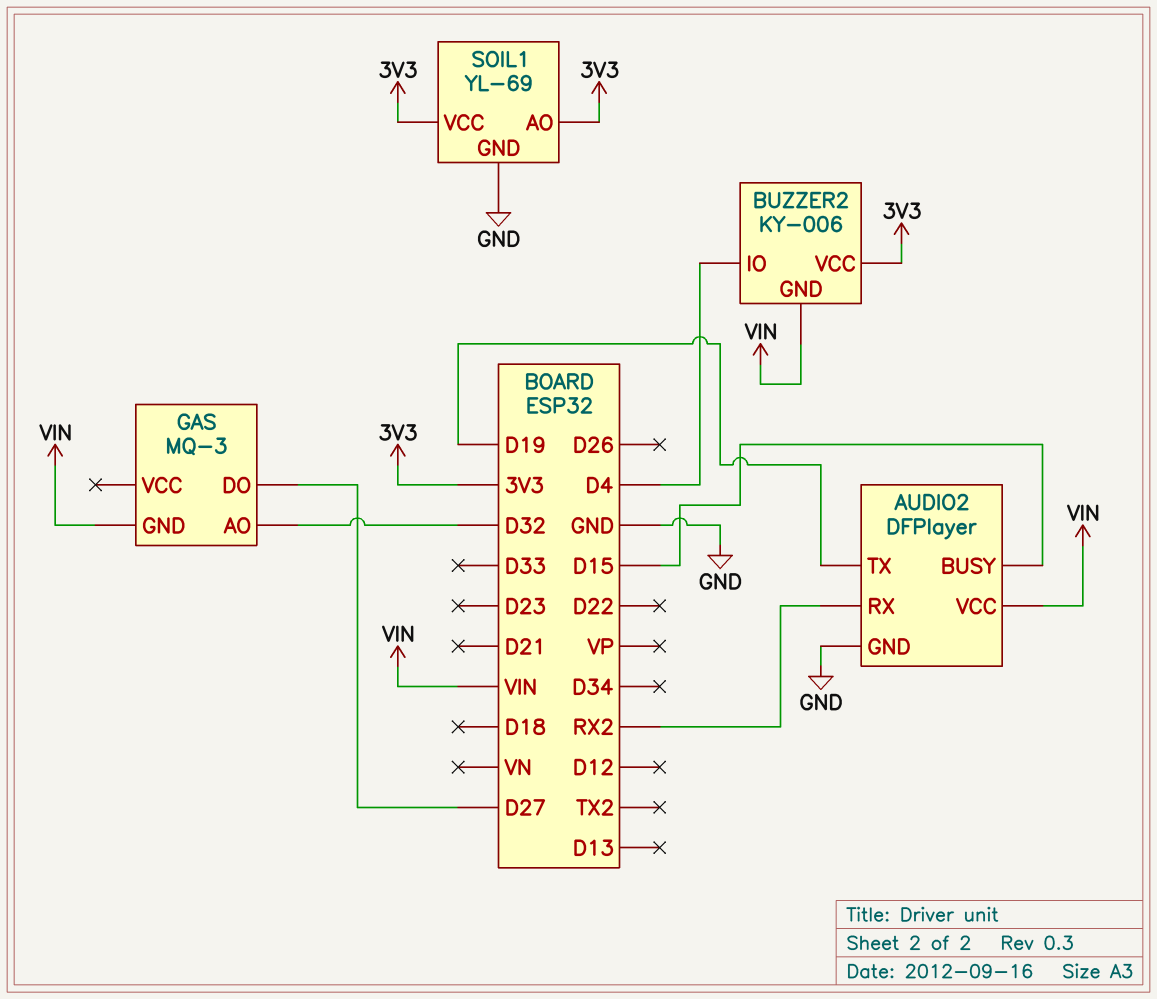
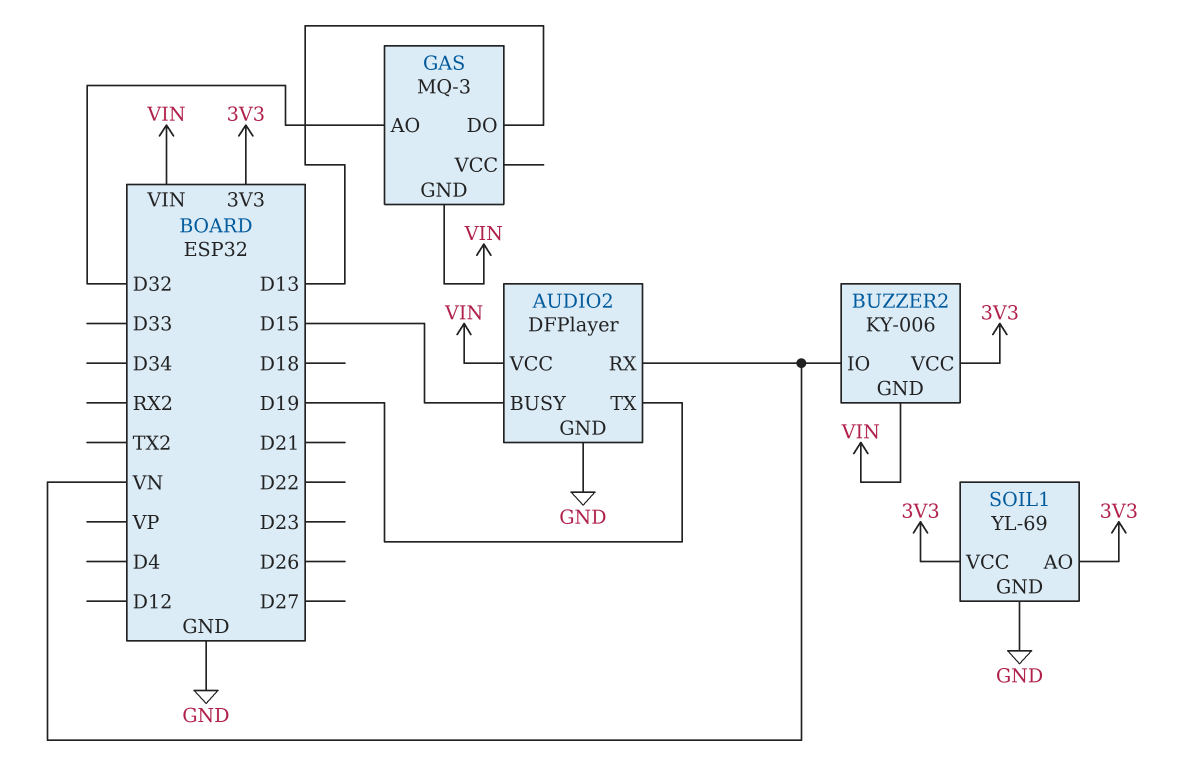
AUDIO2 pin RX: RX2 -> VN
BUZZER2 pin IO: D4 -> VN
GAS pin DO: D27 -> D13

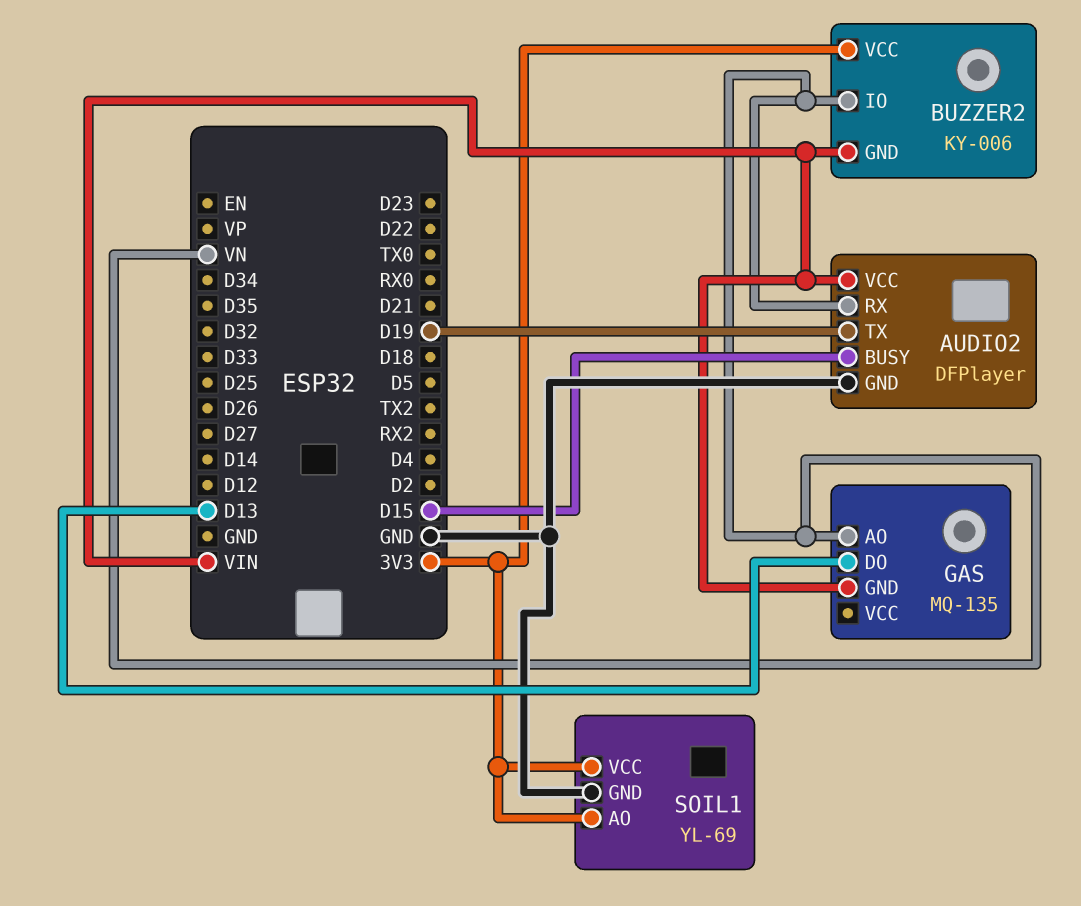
GAS: MQ-3 -> MQ-135
GAS pin AO: D32 -> VN

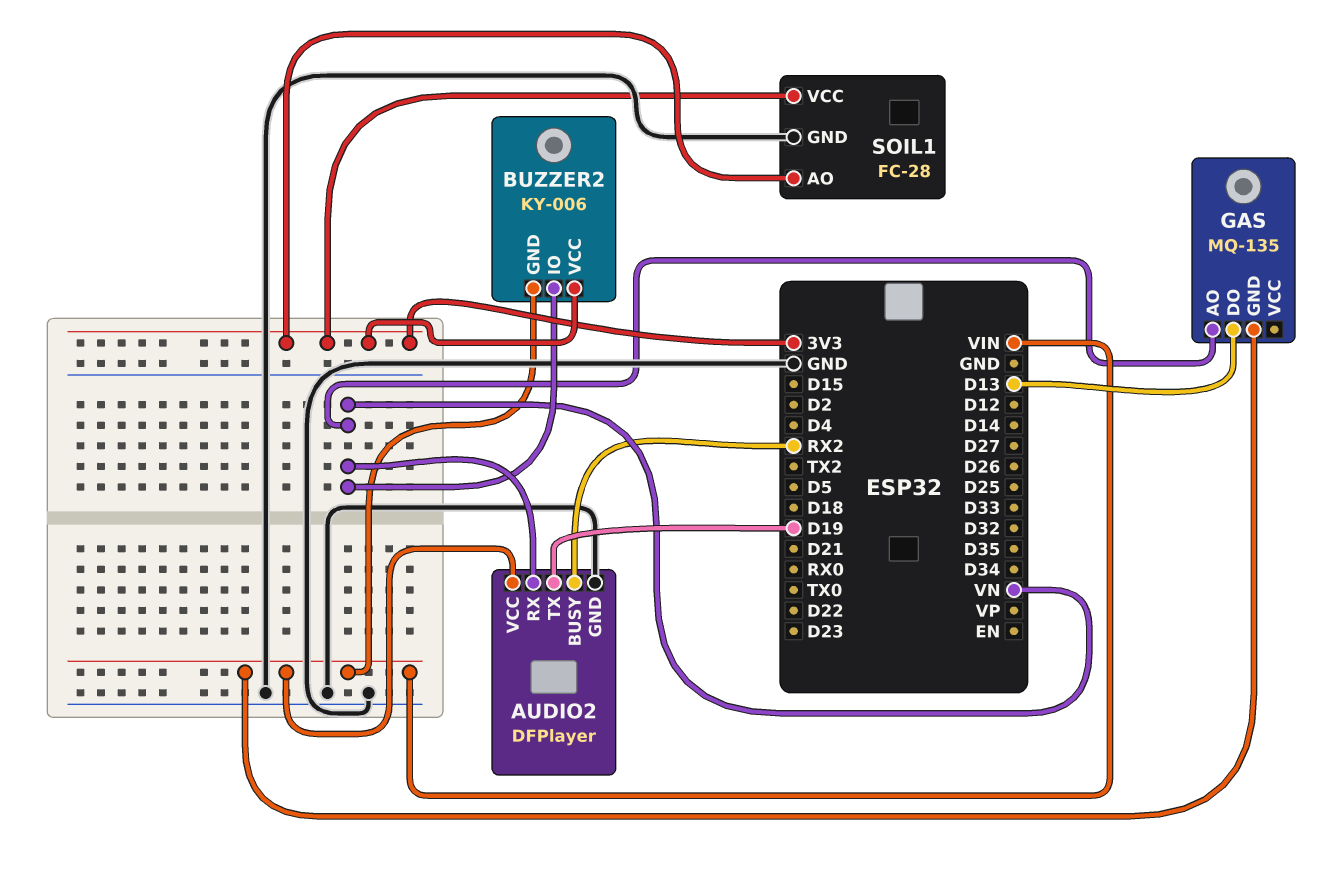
AUDIO2 pin BUSY: D15 -> RX2
SOIL1: YL-69 -> FC-28

